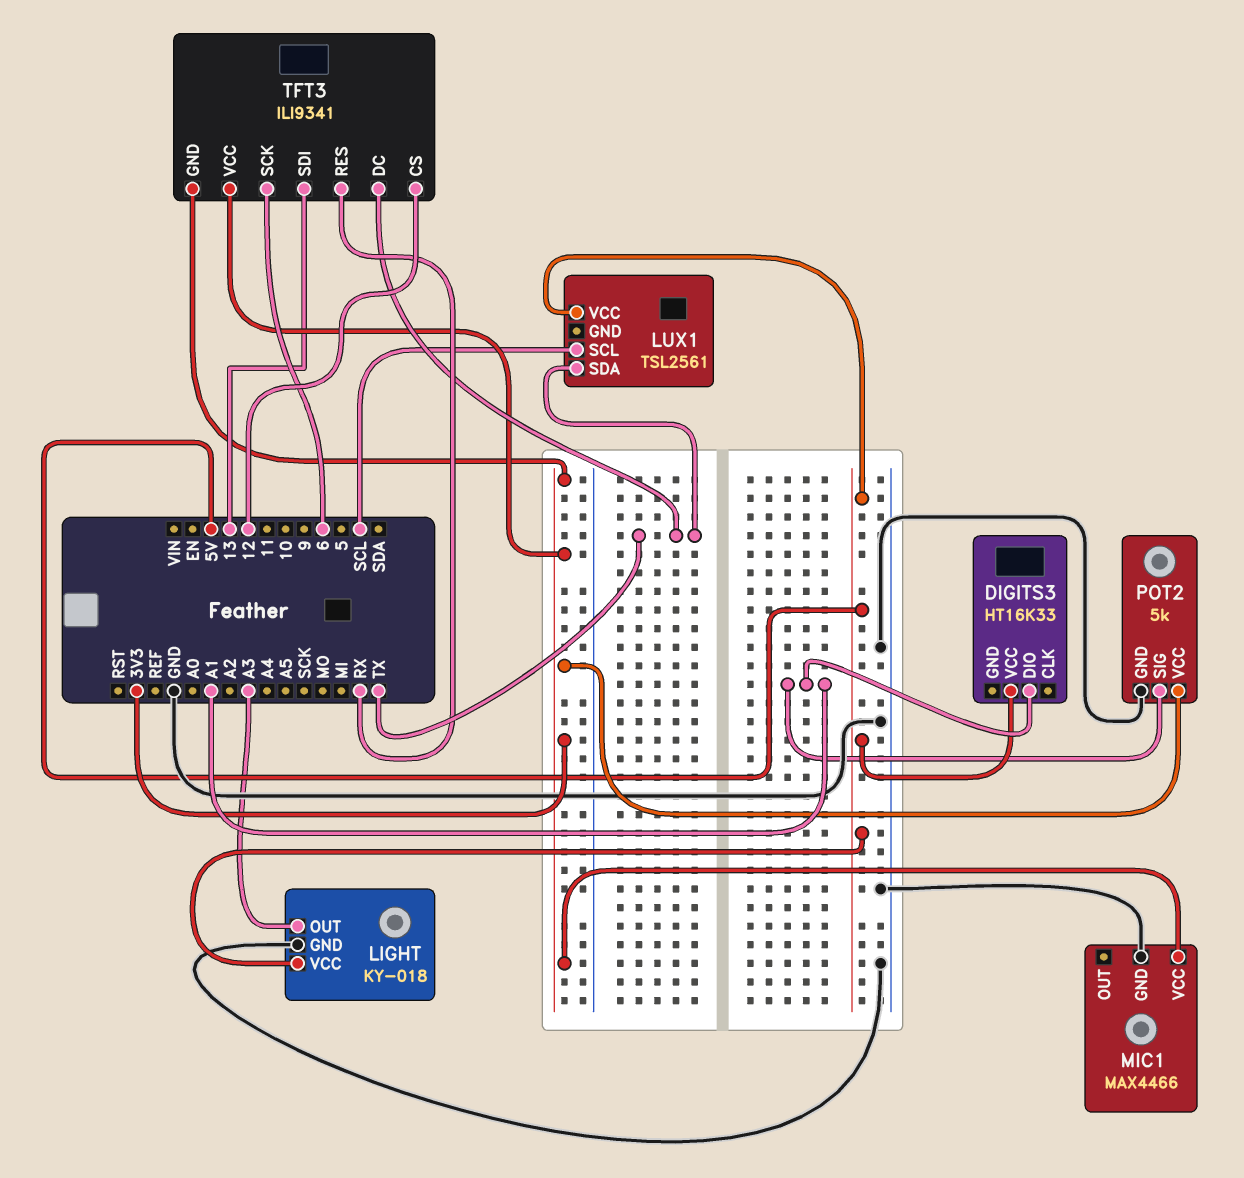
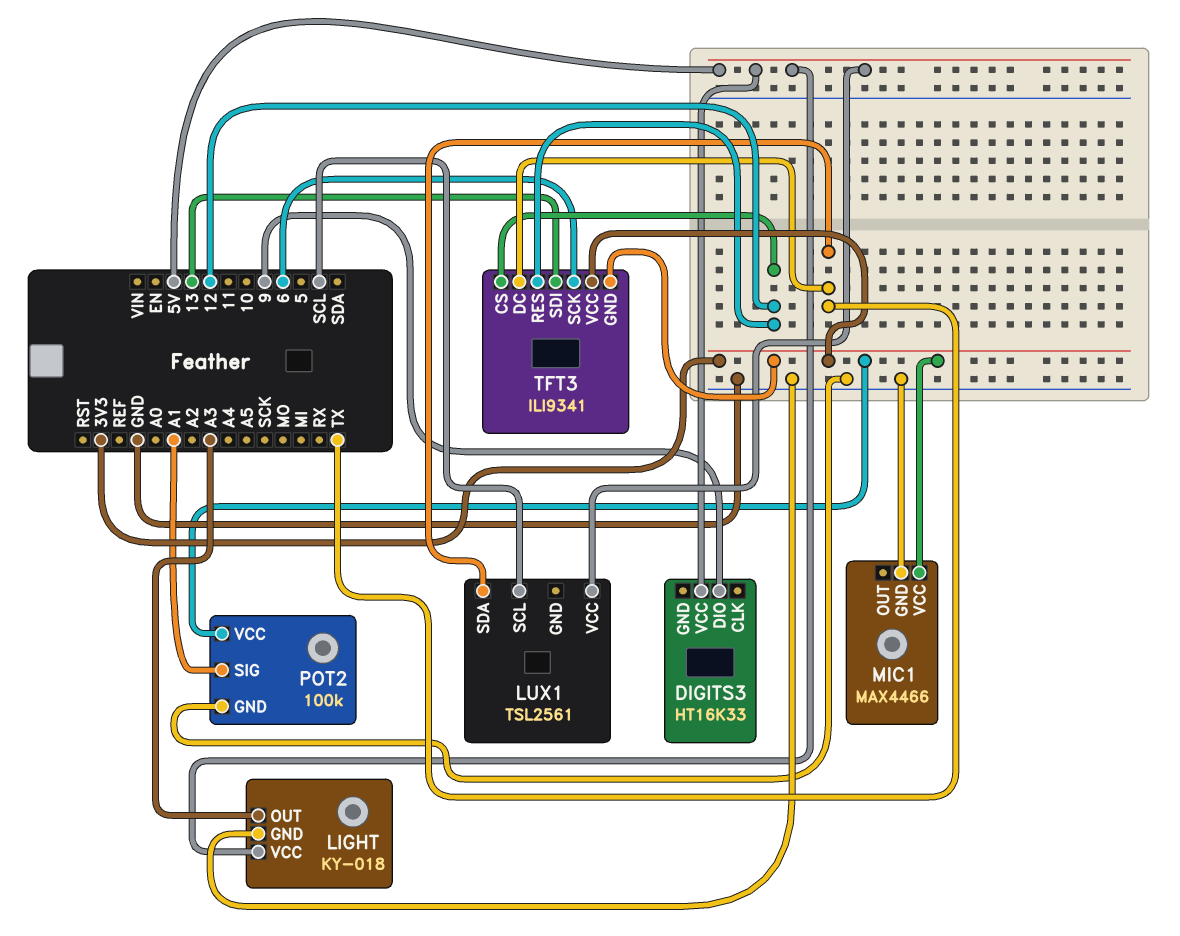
DIGITS3 pin DIO: A1 -> 9
POT2: 5k -> 100k
TFT3 pin RES: RX -> 12

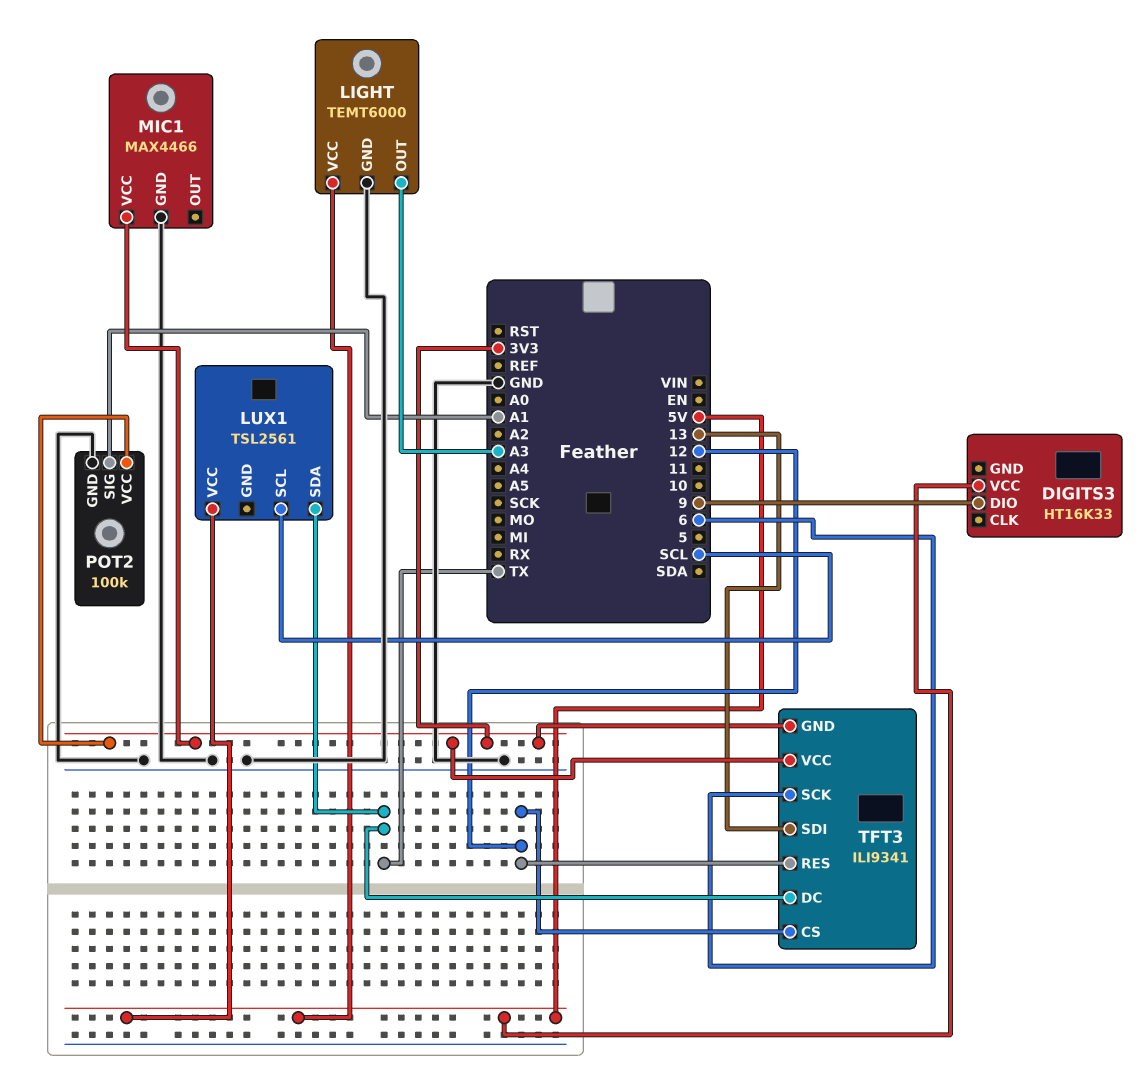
LIGHT: KY-018 -> TEMT6000

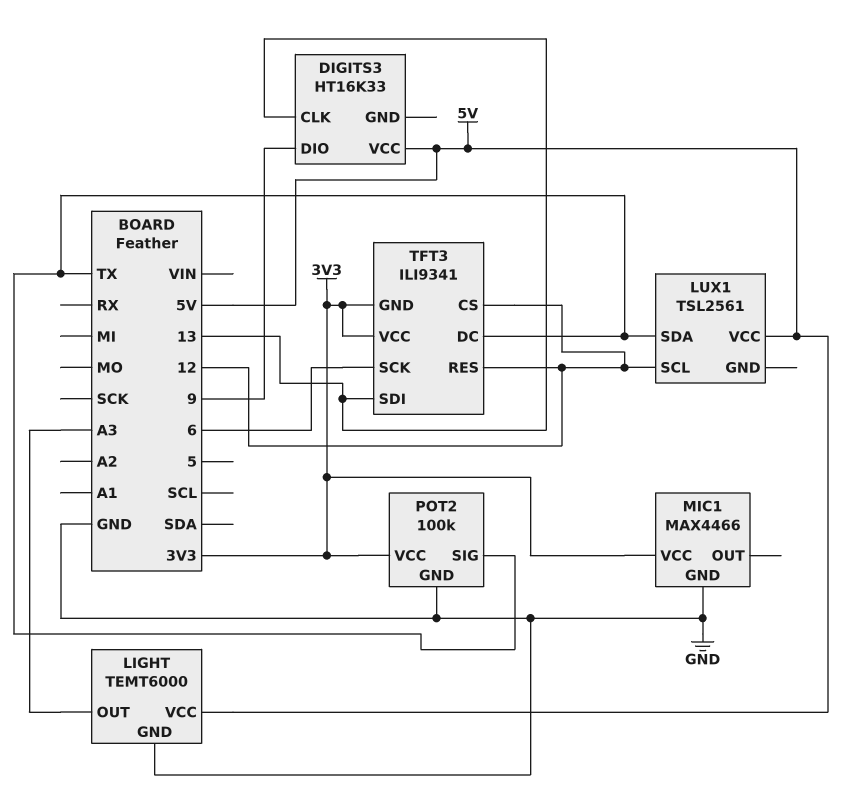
DIGITS3 pin CLK: none -> 13
LUX1 pin SCL: SCL -> 12
POT2 pin SIG: A1 -> TX

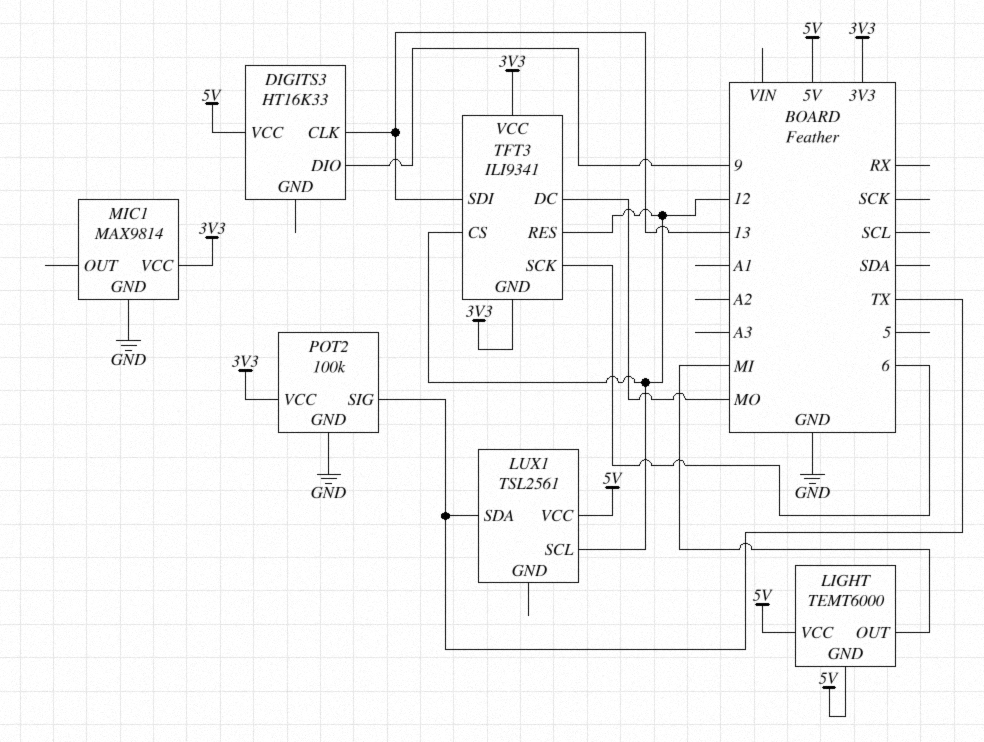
LIGHT pin GND: GND -> 5V
LIGHT pin OUT: A3 -> MI
MIC1: MAX4466 -> MAX9814
TFT3 pin DC: TX -> MO

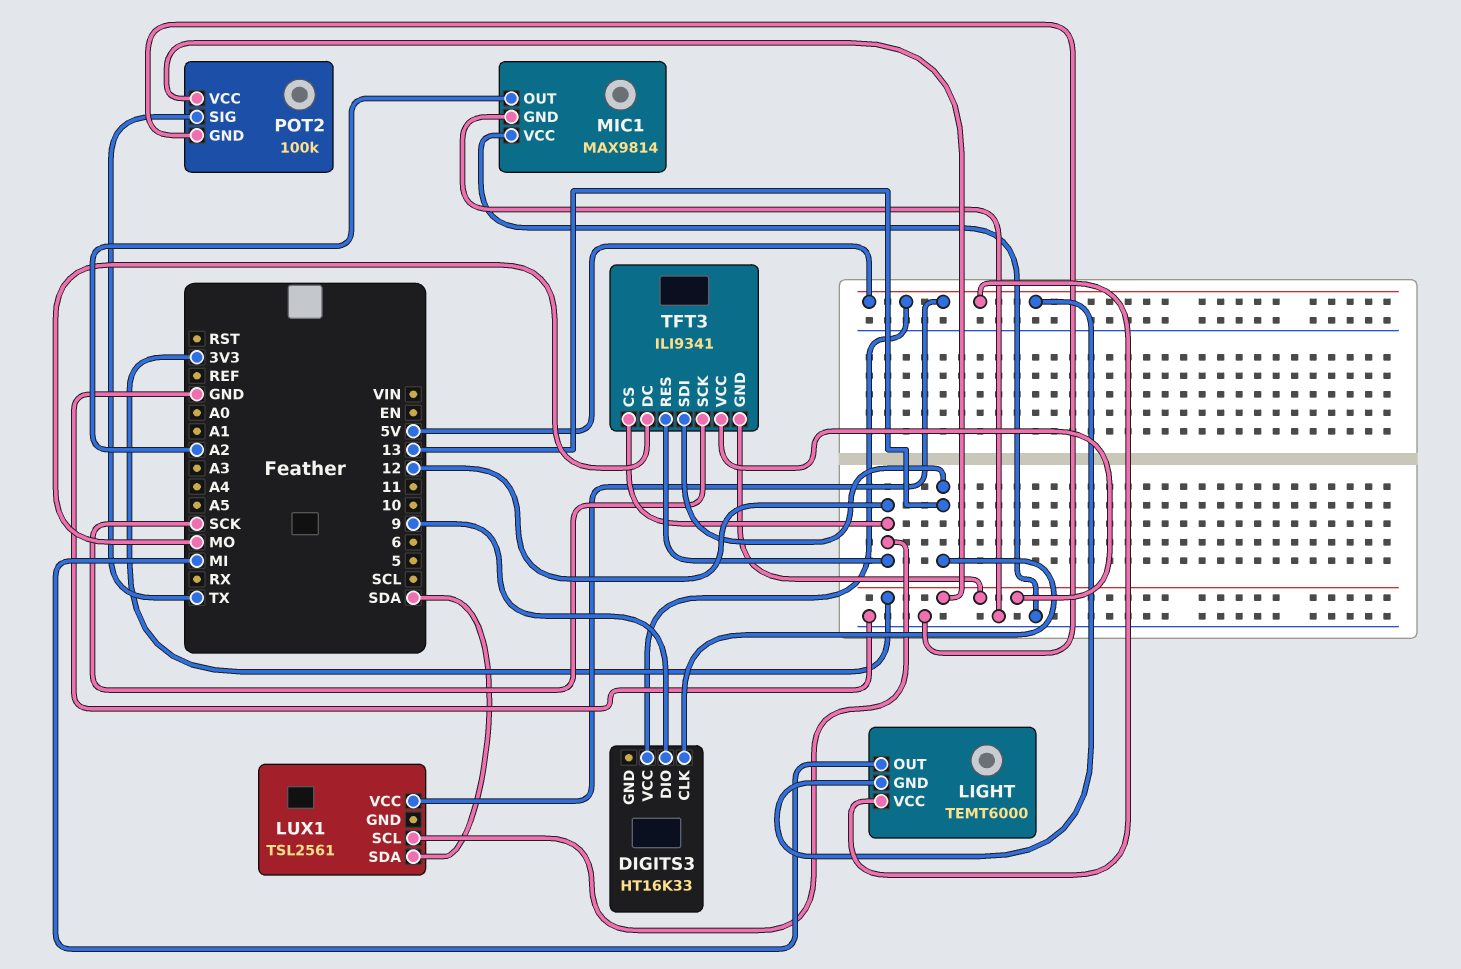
LUX1 pin SDA: TX -> SDA
MIC1 pin OUT: none -> A2
MIC1 pin VCC: 3V3 -> GND
TFT3 pin SCK: 6 -> SCK

